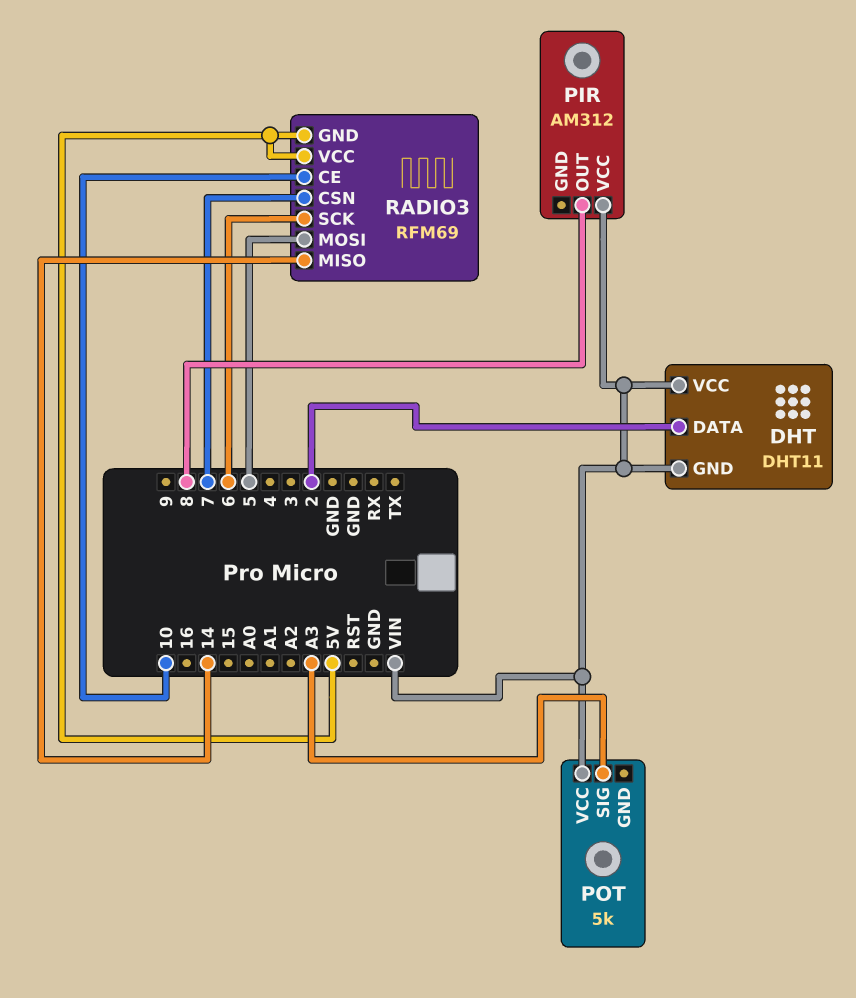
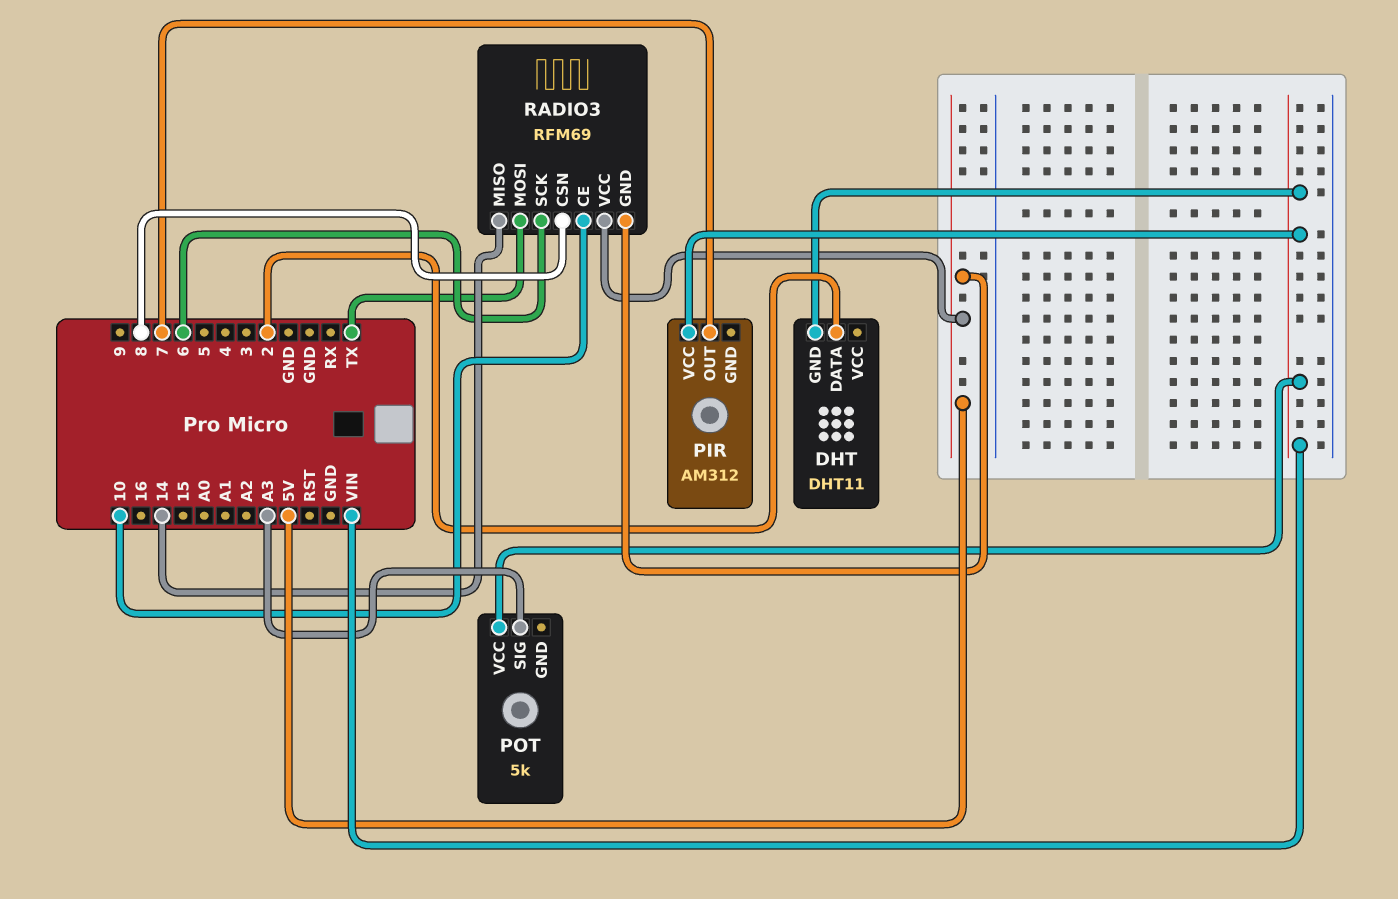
DHT pin VCC: VIN -> none
PIR pin OUT: 8 -> 7
RADIO3 pin CSN: 7 -> 8
RADIO3 pin MOSI: 5 -> TX

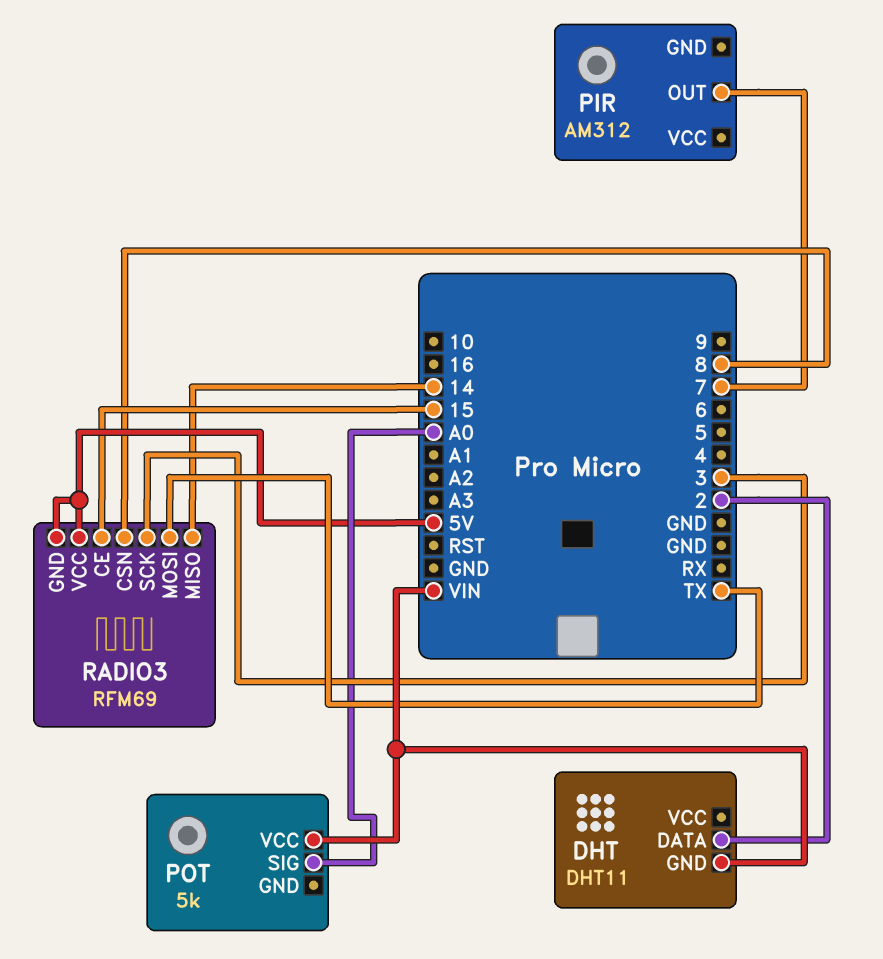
PIR pin VCC: VIN -> none
POT pin SIG: A3 -> A0
RADIO3 pin CE: 10 -> 15
RADIO3 pin SCK: 6 -> 3

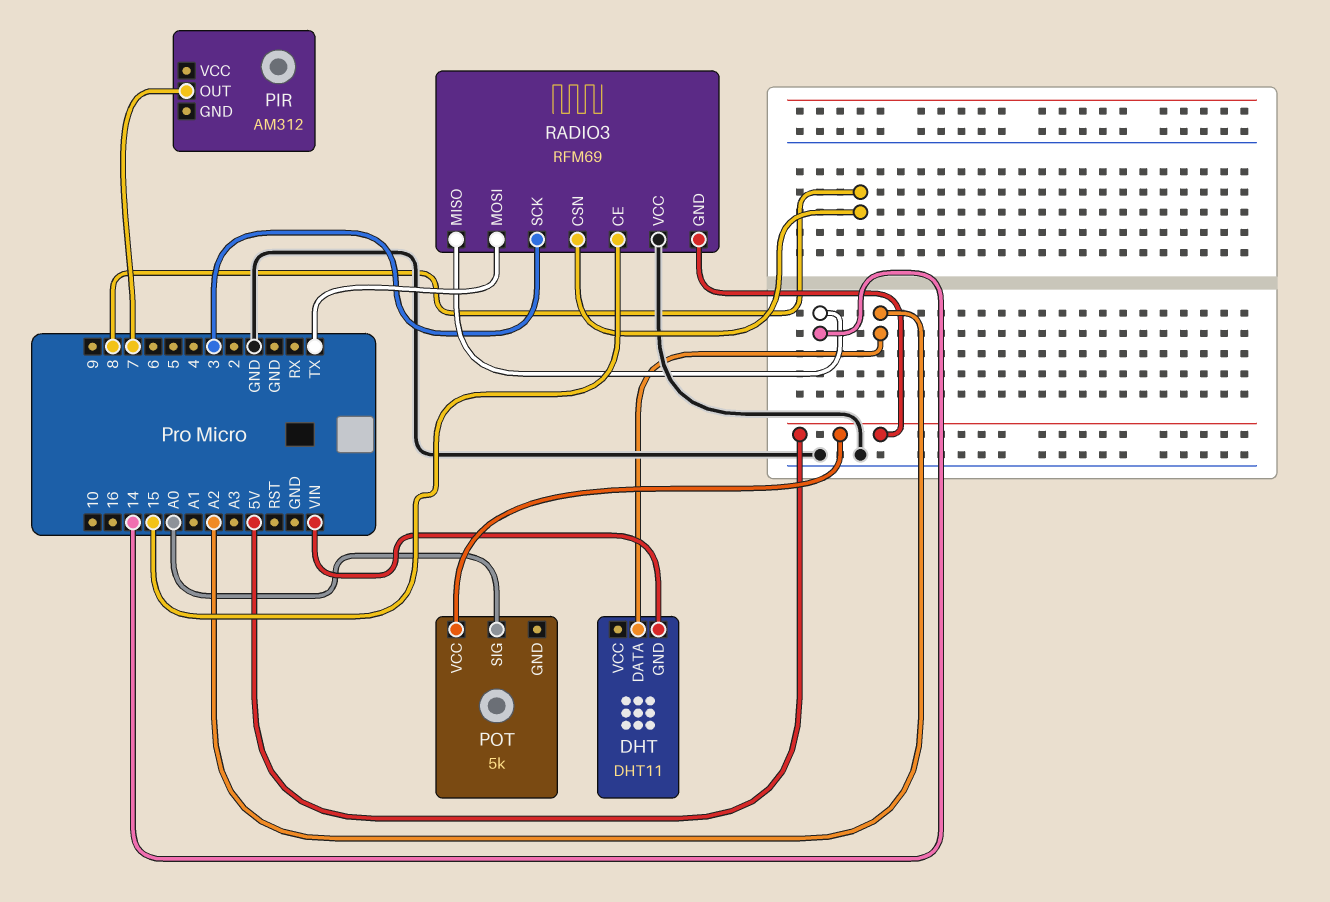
DHT pin DATA: 2 -> A2
POT pin VCC: VIN -> 5V
RADIO3 pin VCC: 5V -> GND

